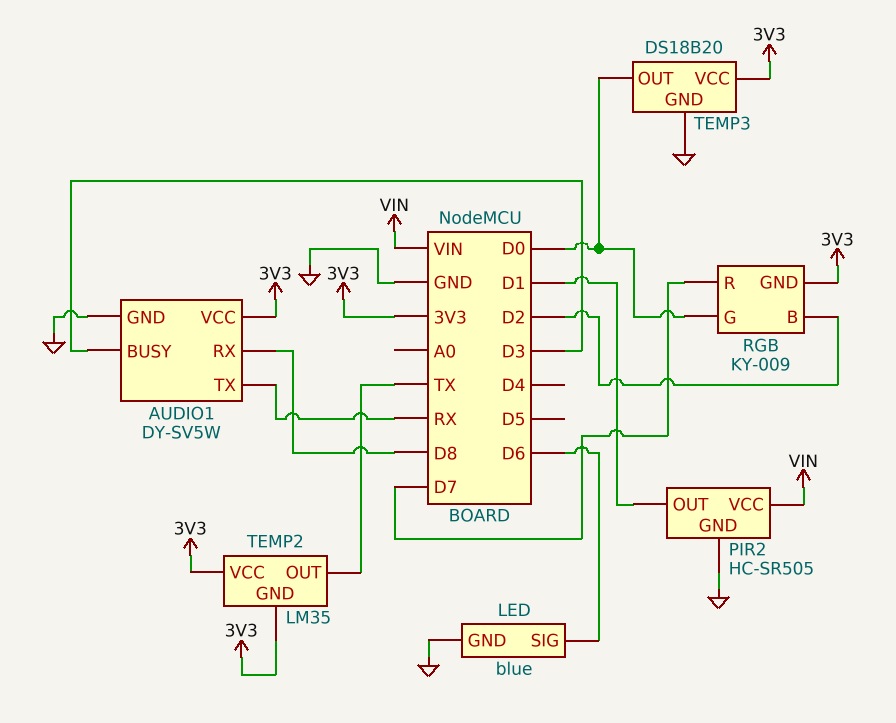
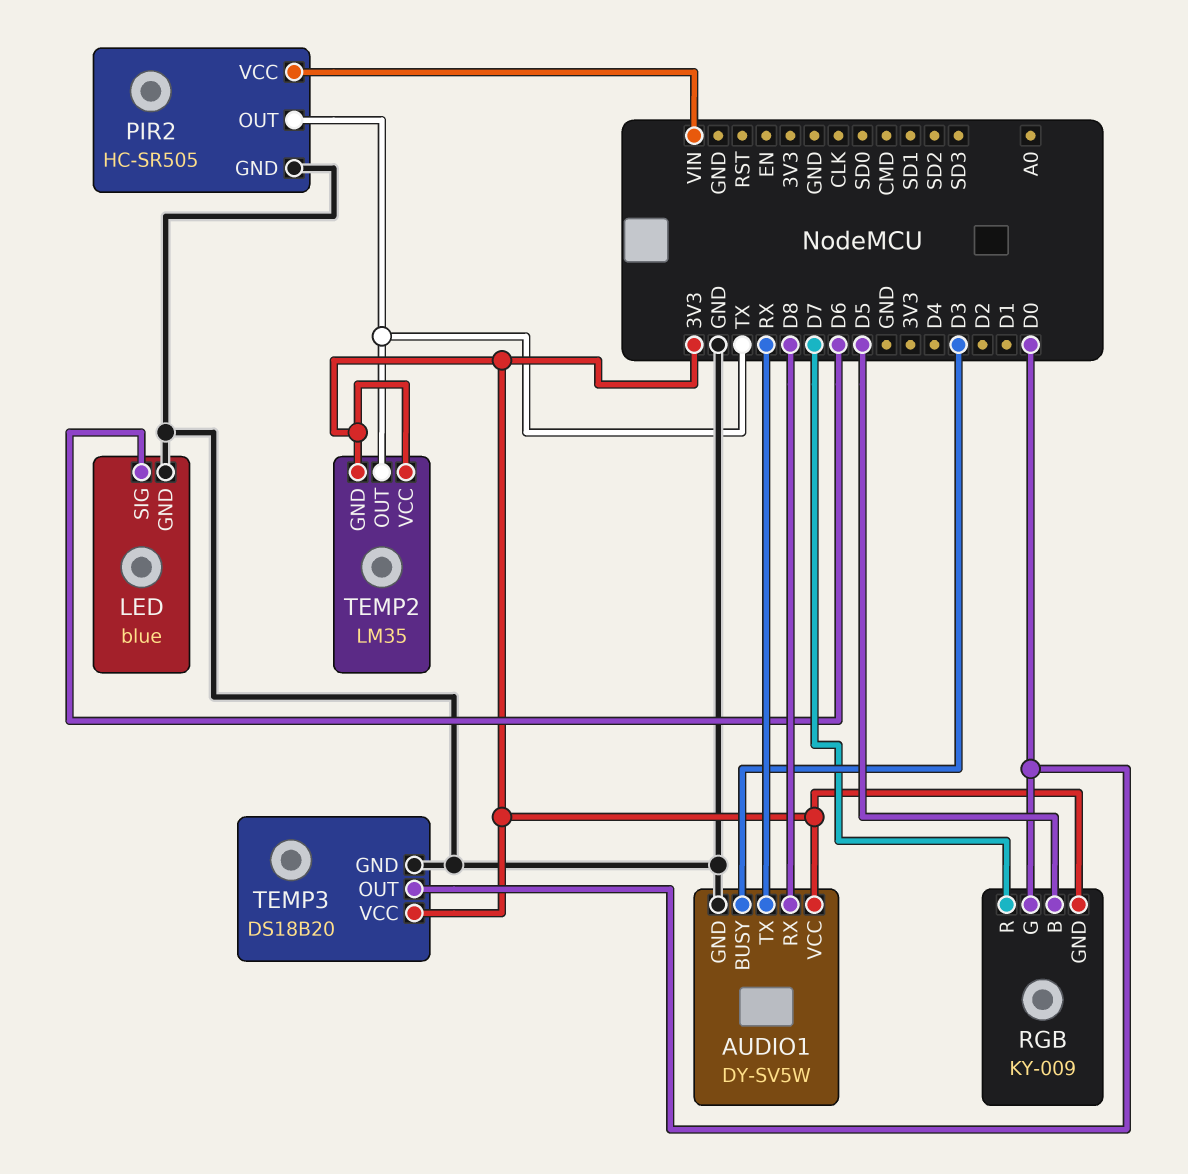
PIR2 pin OUT: D1 -> TX
RGB pin B: D2 -> D5

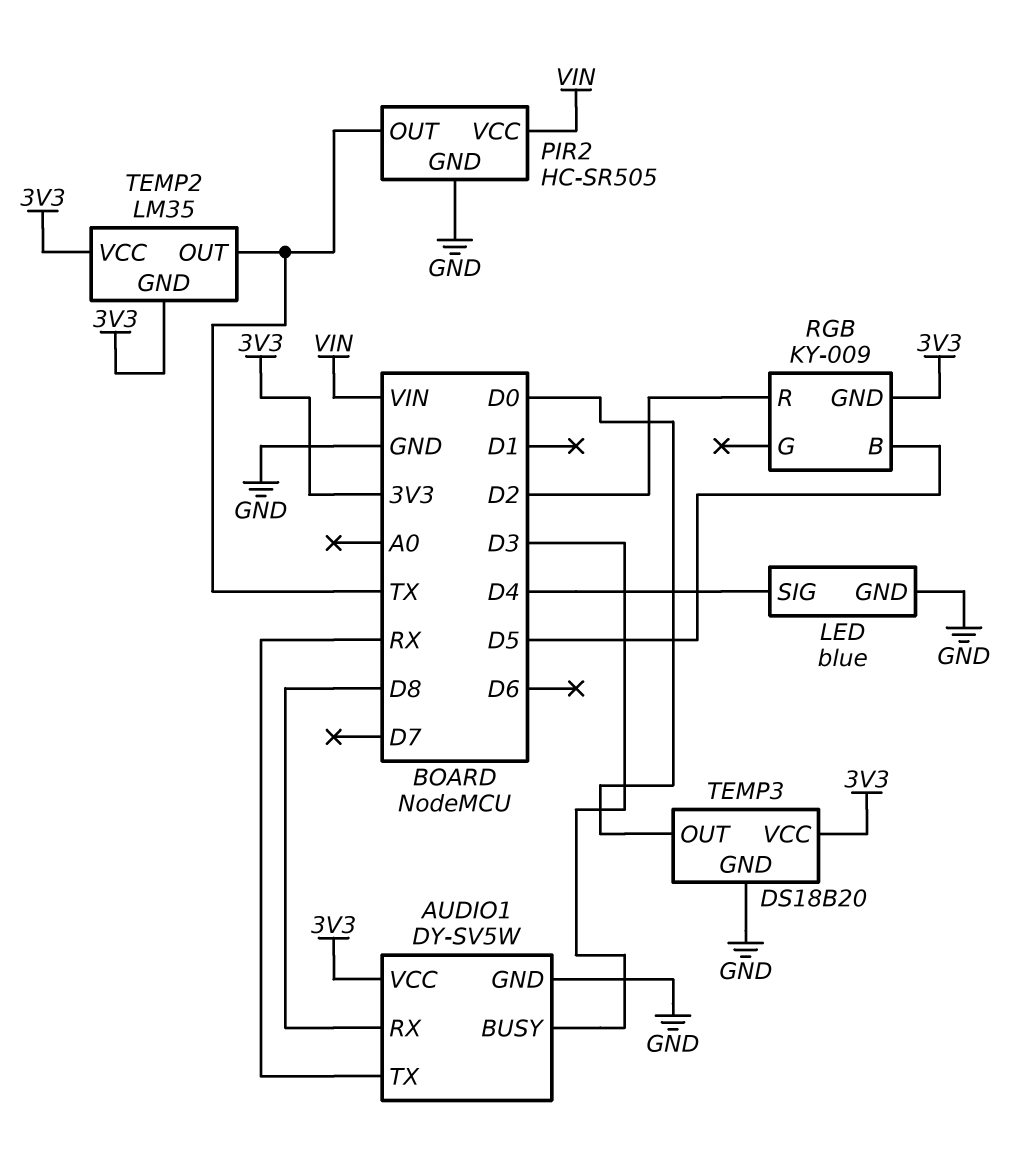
LED pin SIG: D6 -> D4
RGB pin G: D0 -> none
RGB pin R: D7 -> D2

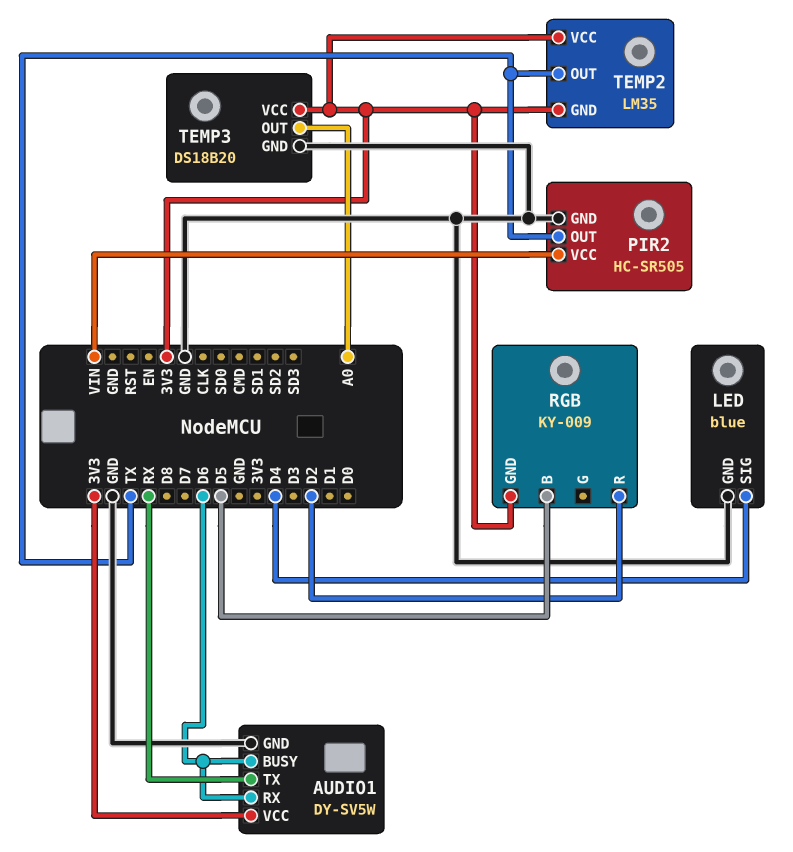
AUDIO1 pin BUSY: D3 -> D6
AUDIO1 pin RX: D8 -> D6
TEMP3 pin OUT: D0 -> A0

